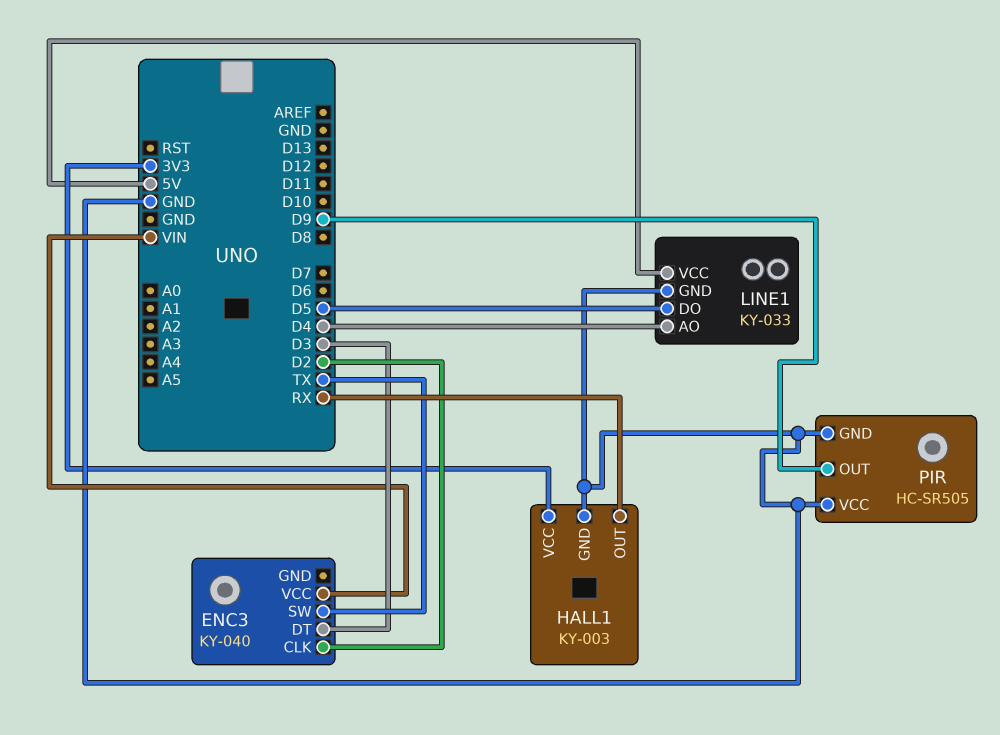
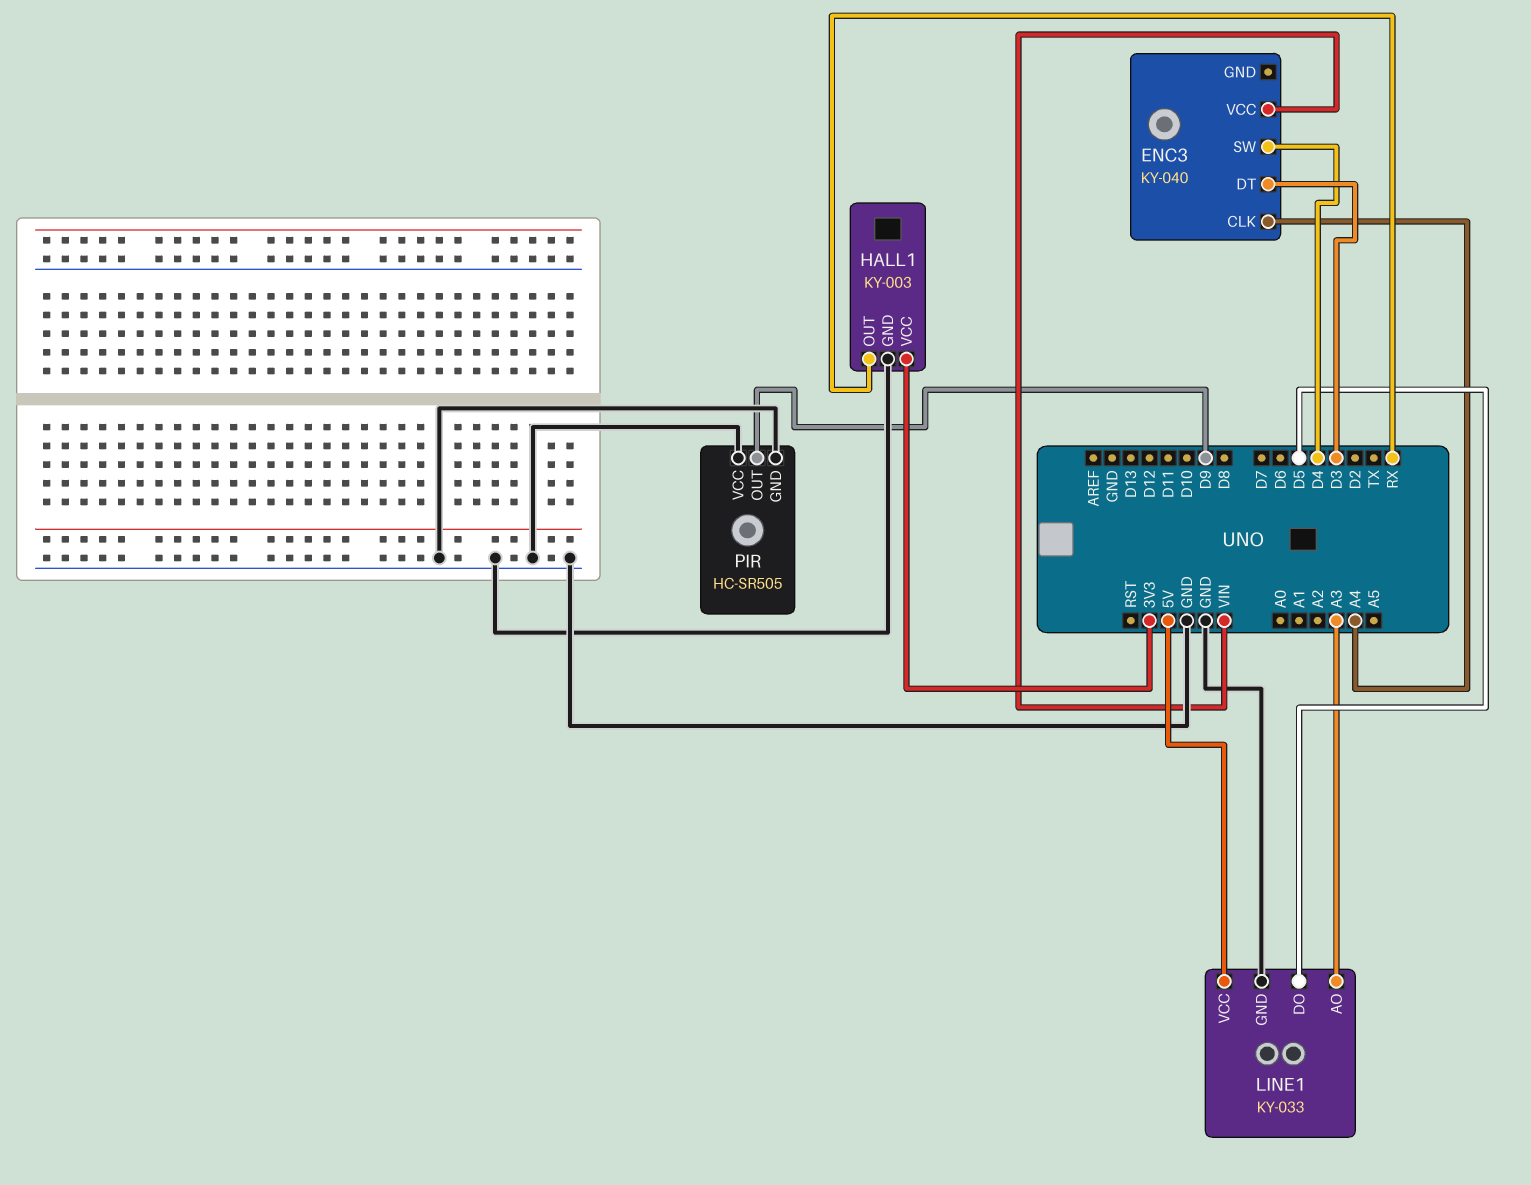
ENC3 pin CLK: D2 -> A4
ENC3 pin SW: TX -> D4
LINE1 pin AO: D4 -> A3

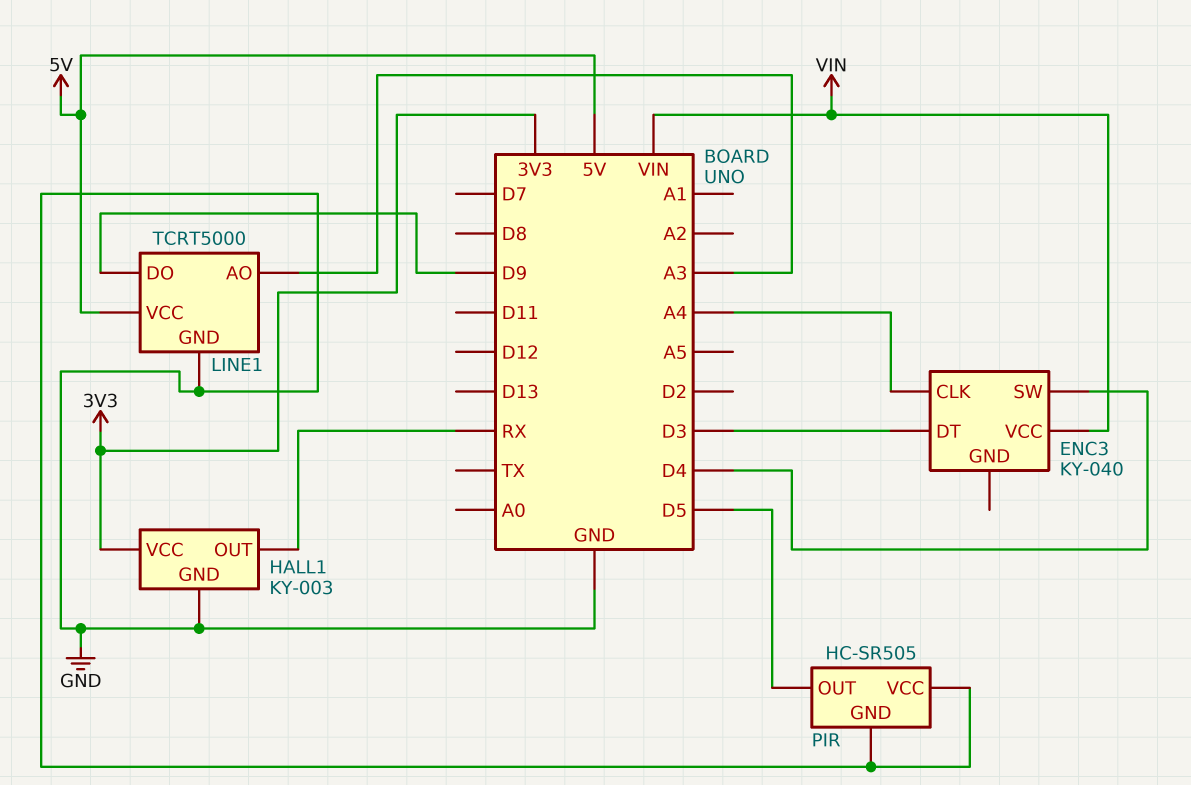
LINE1: KY-033 -> TCRT5000
LINE1 pin DO: D5 -> D9
PIR pin OUT: D9 -> D5

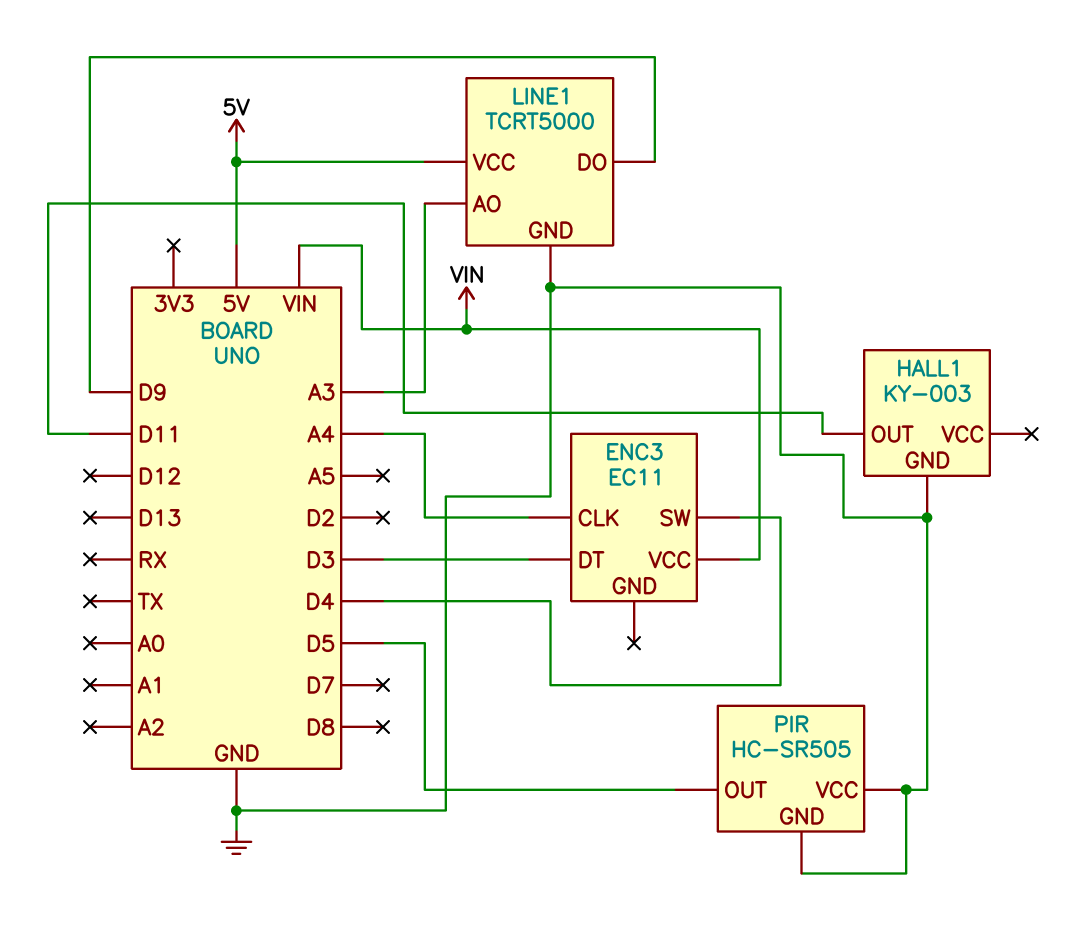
ENC3: KY-040 -> EC11
HALL1 pin OUT: RX -> D11
HALL1 pin VCC: 3V3 -> none

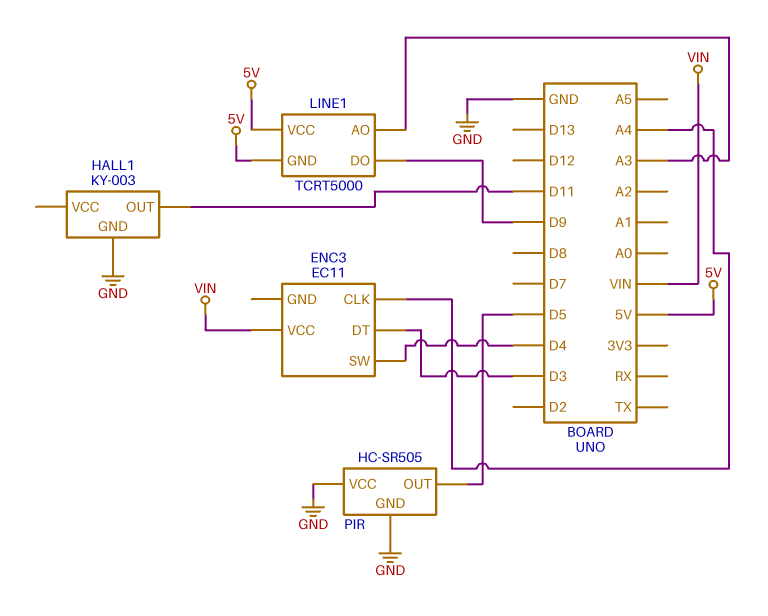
LINE1 pin GND: GND -> 5V

